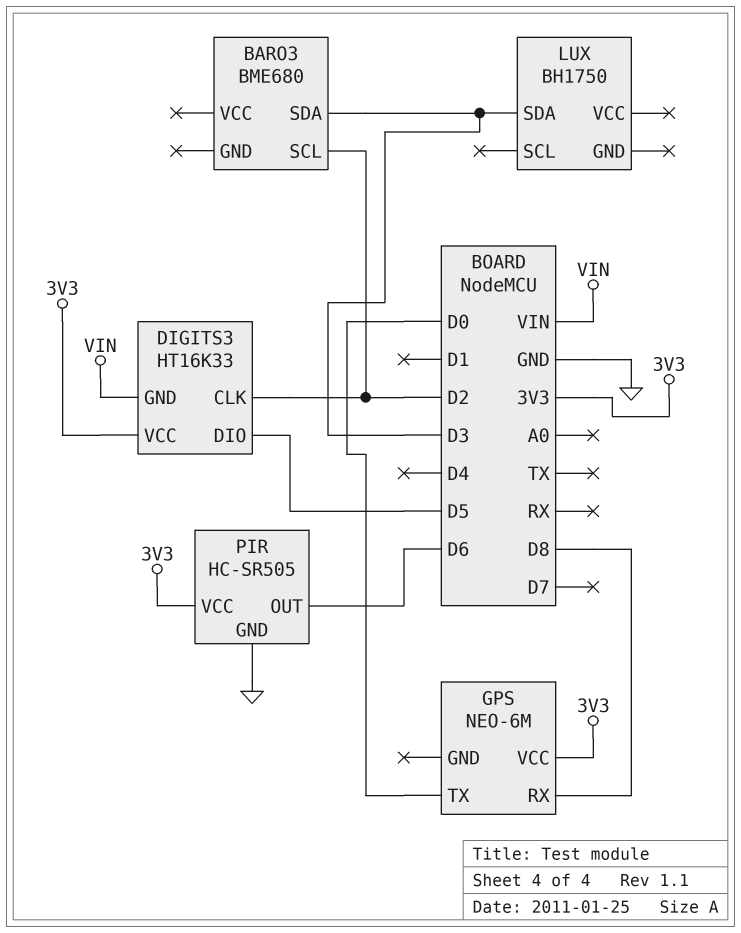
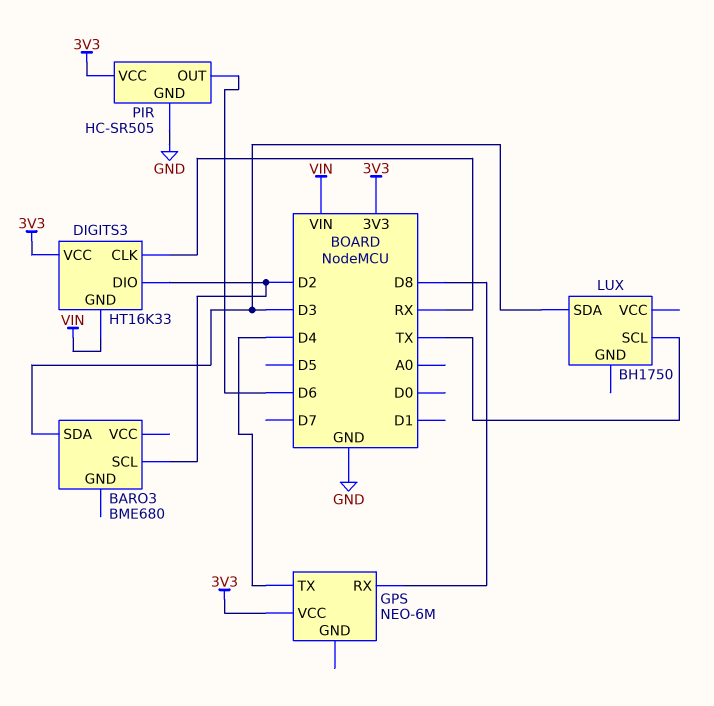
DIGITS3 pin CLK: D2 -> RX
DIGITS3 pin DIO: D5 -> D2
GPS pin TX: D0 -> D4
LUX pin SCL: none -> TX

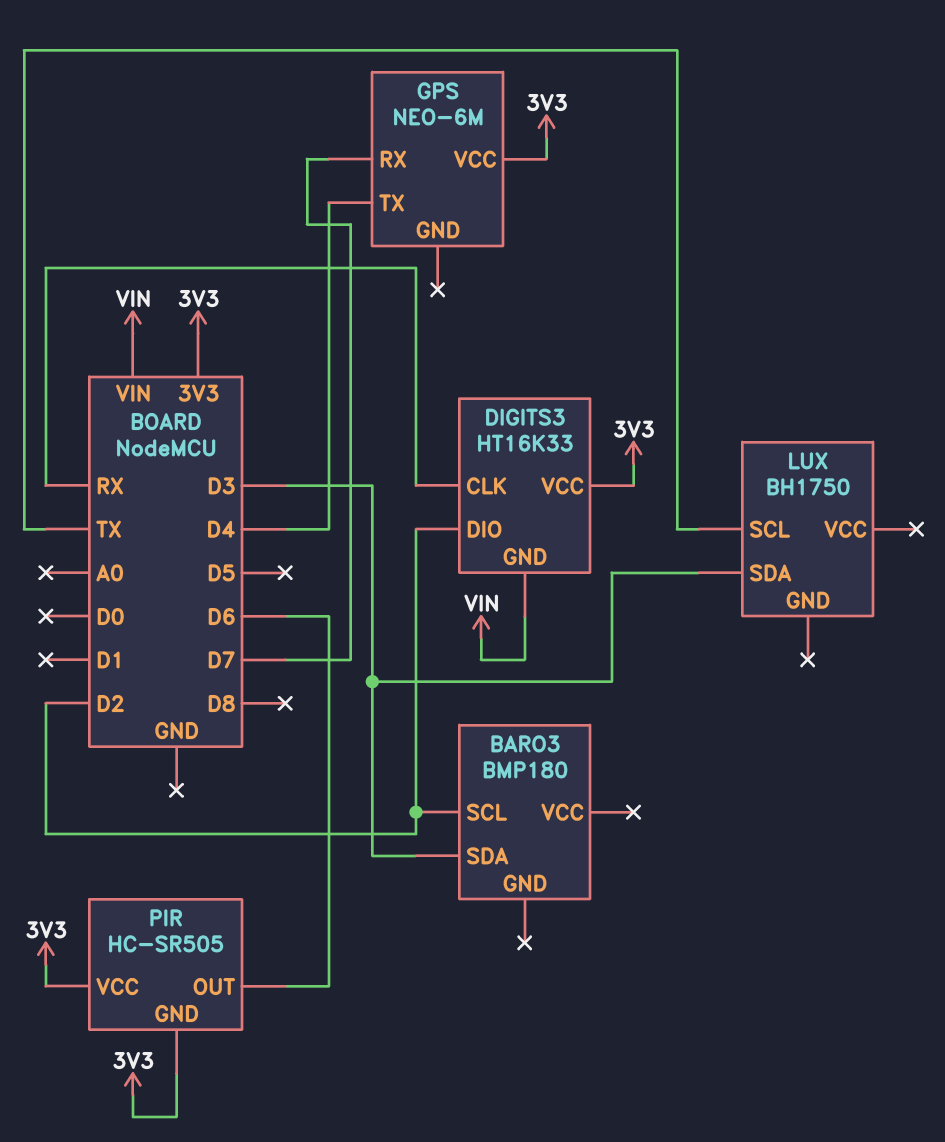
BARO3: BME680 -> BMP180
GPS pin RX: D8 -> D7
PIR pin GND: GND -> 3V3

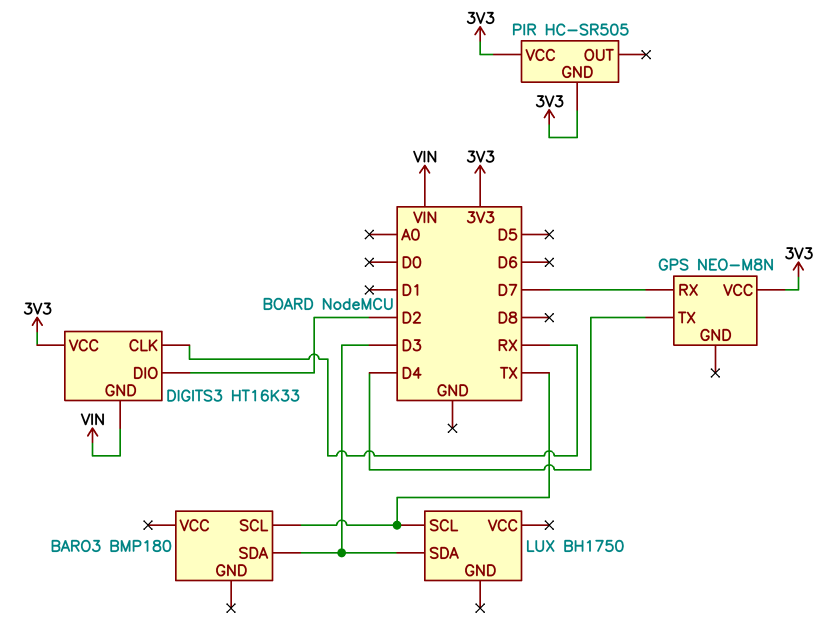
BARO3 pin SCL: D2 -> TX
GPS: NEO-6M -> NEO-M8N
PIR pin OUT: D6 -> none

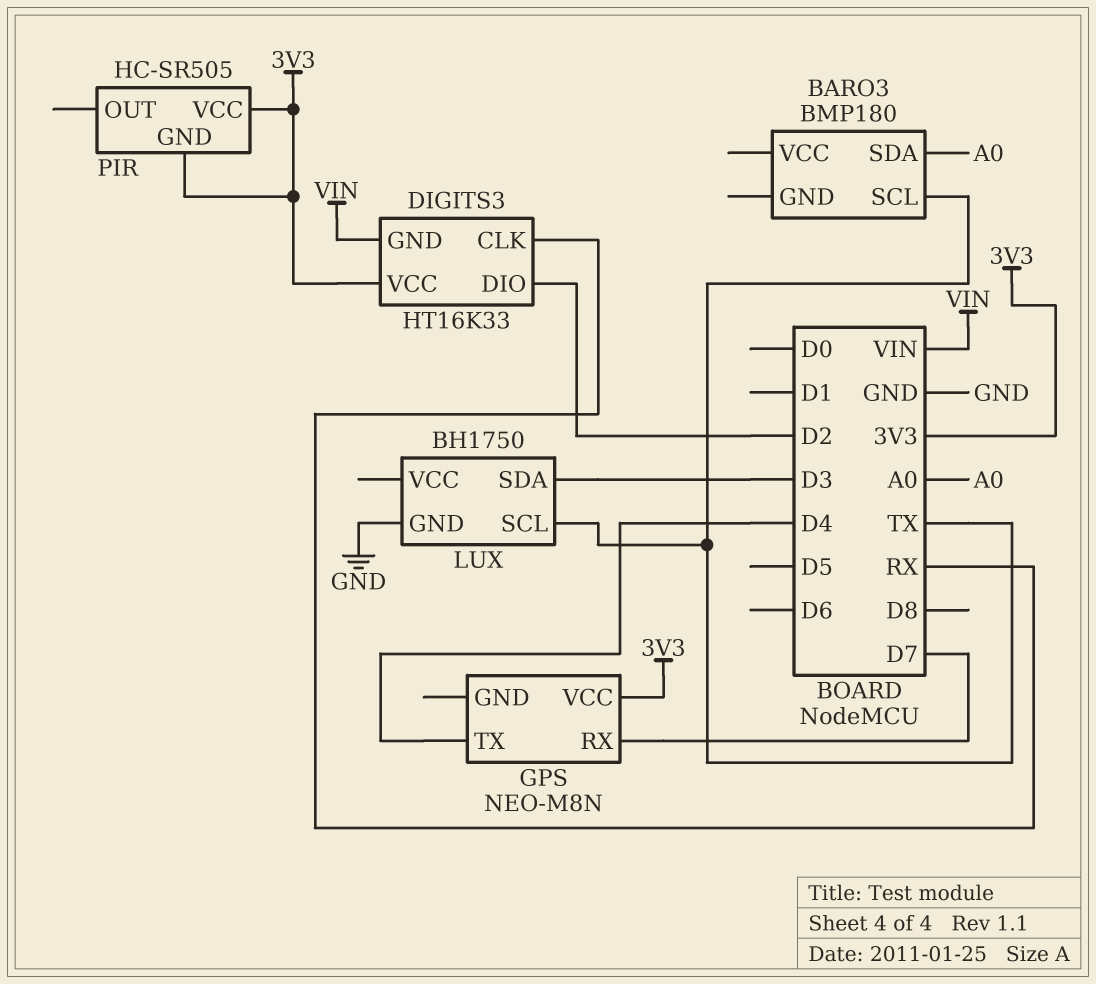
BARO3 pin SDA: D3 -> A0
LUX pin GND: none -> GND

